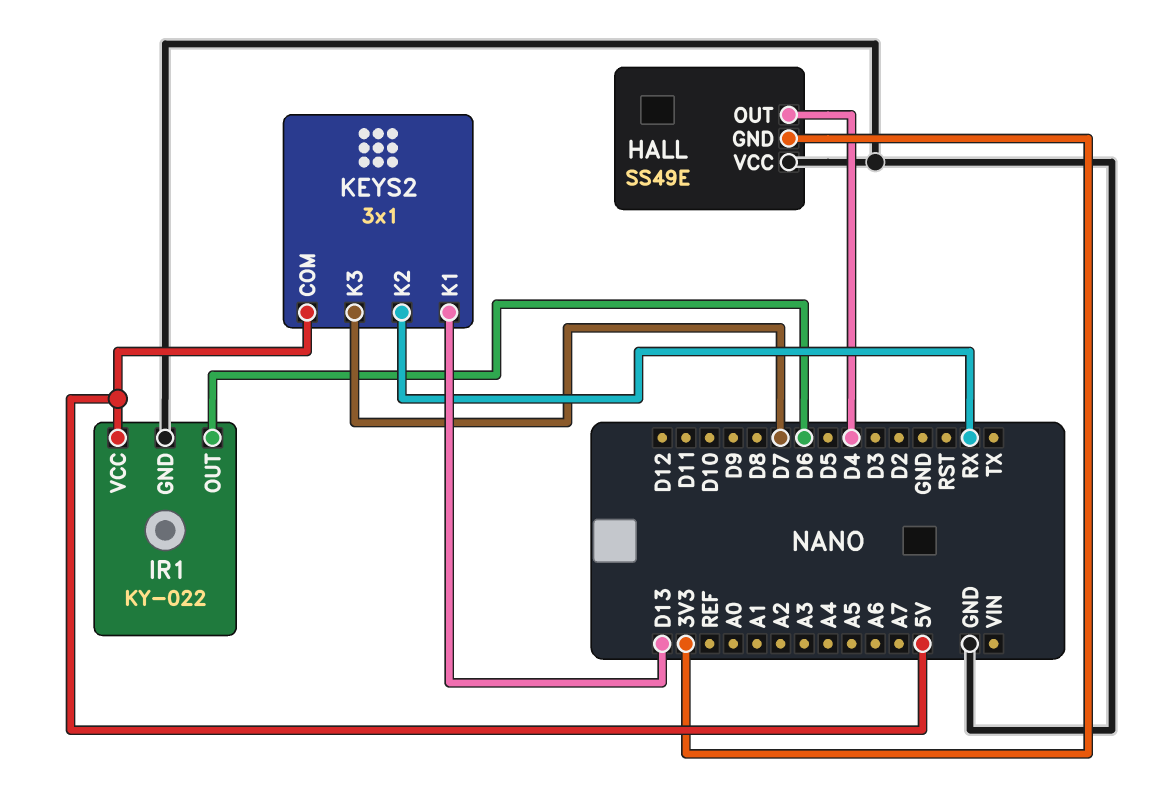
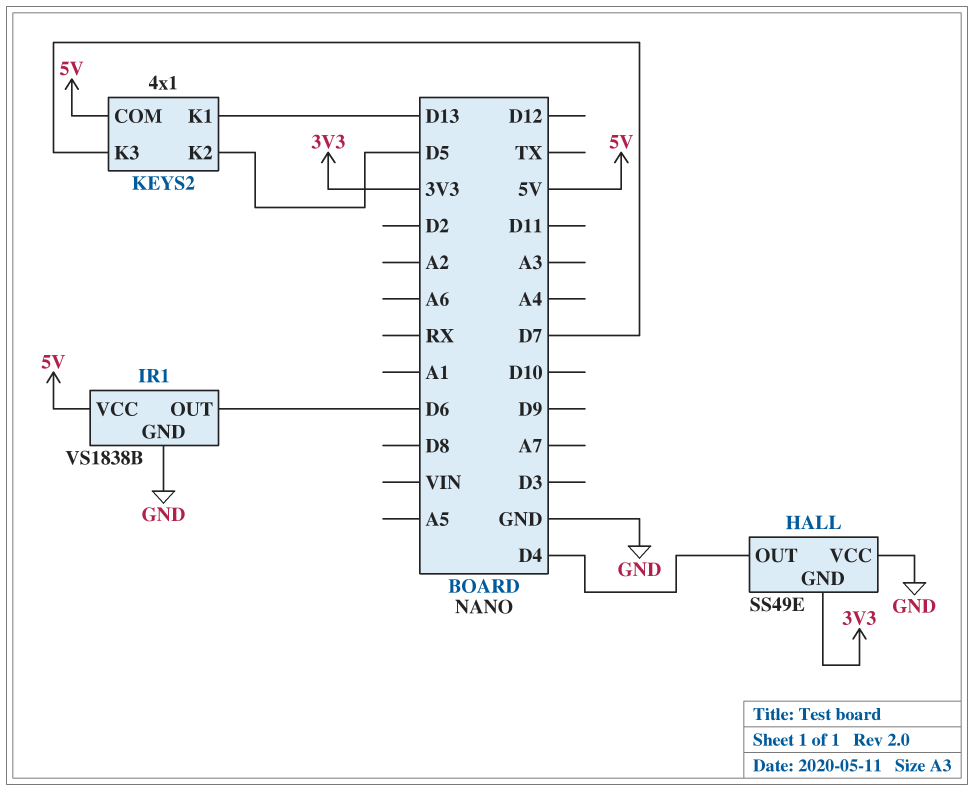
IR1: KY-022 -> VS1838B
KEYS2: 3x1 -> 4x1
KEYS2 pin K2: RX -> D5

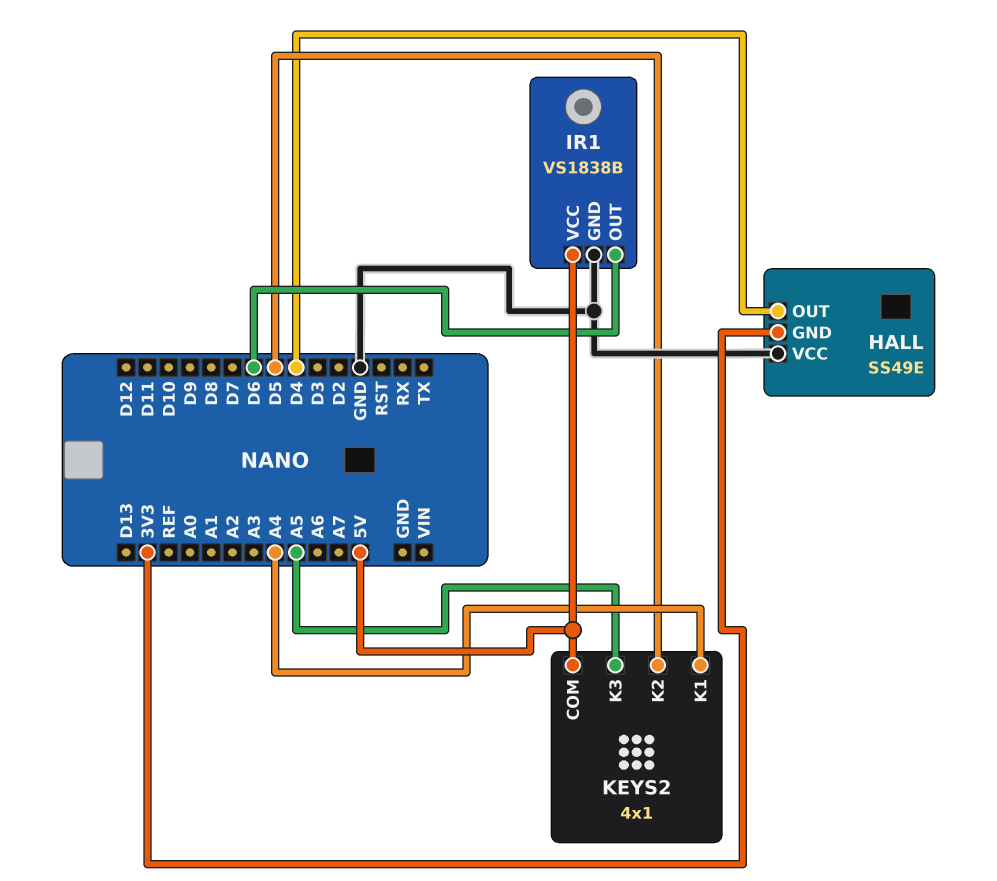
KEYS2 pin K1: D13 -> A4
KEYS2 pin K3: D7 -> A5

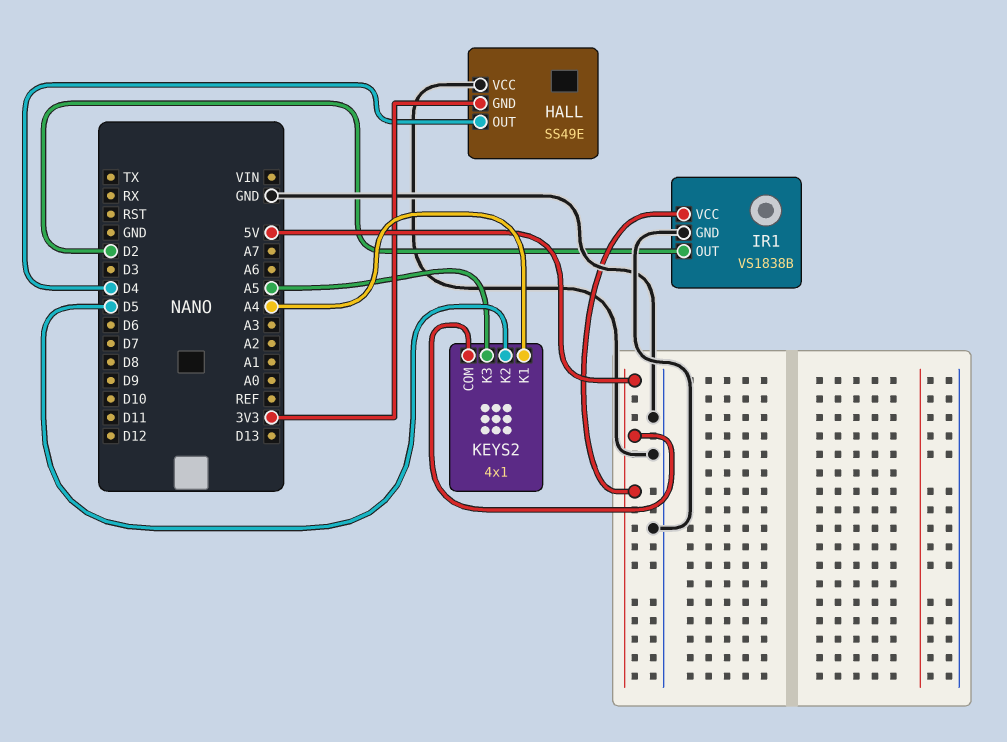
IR1 pin OUT: D6 -> D2

